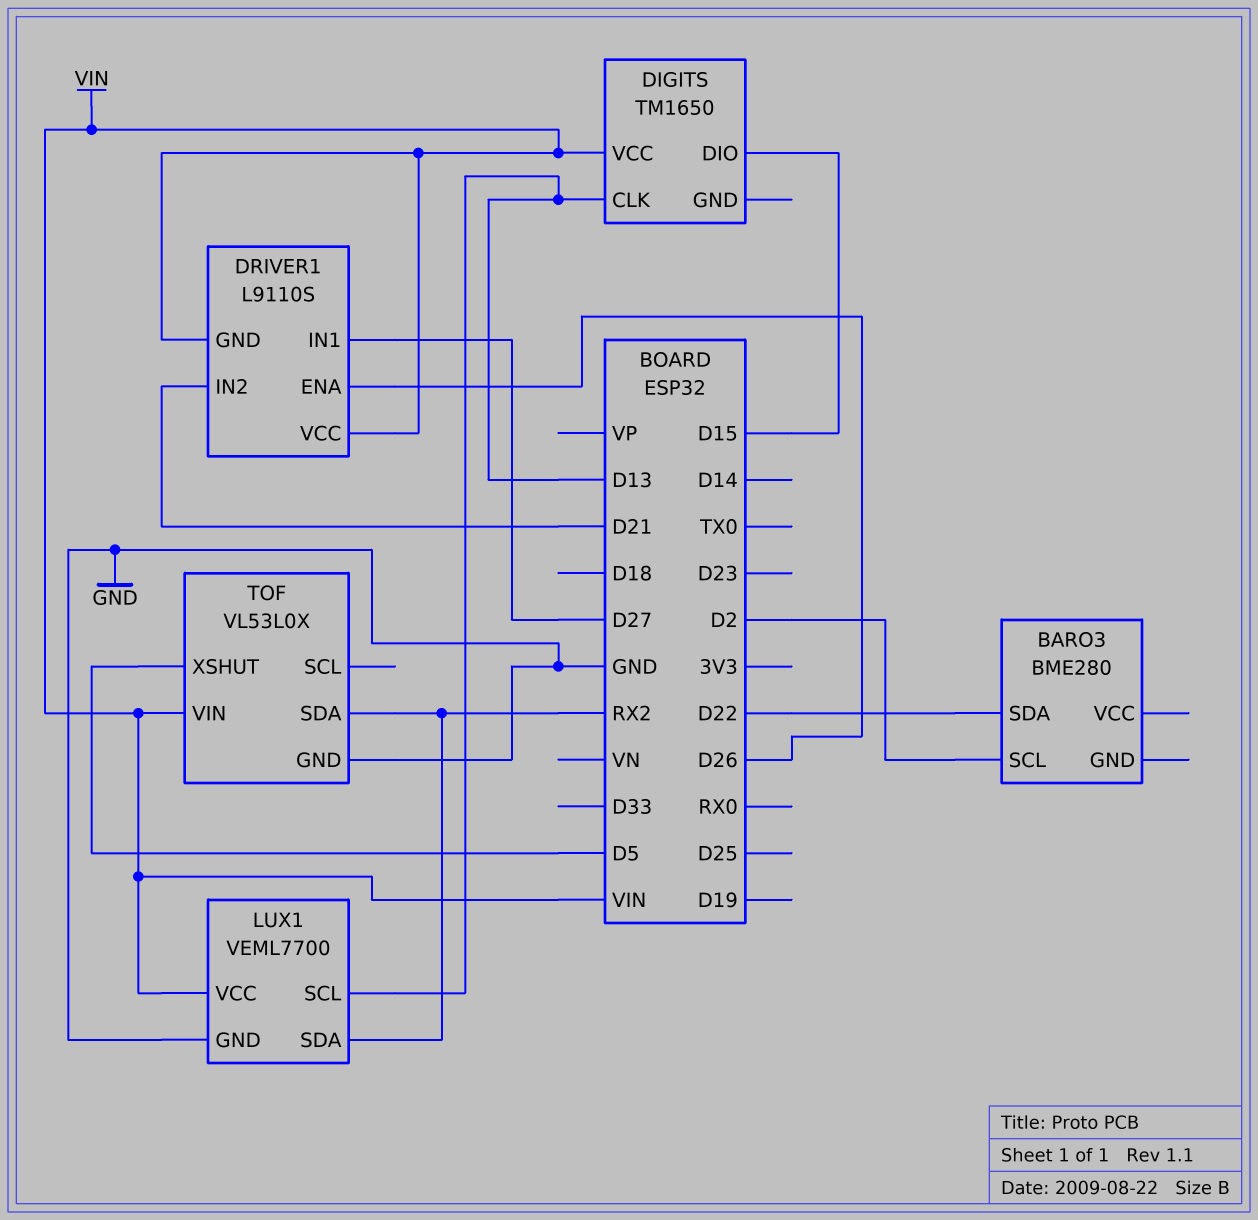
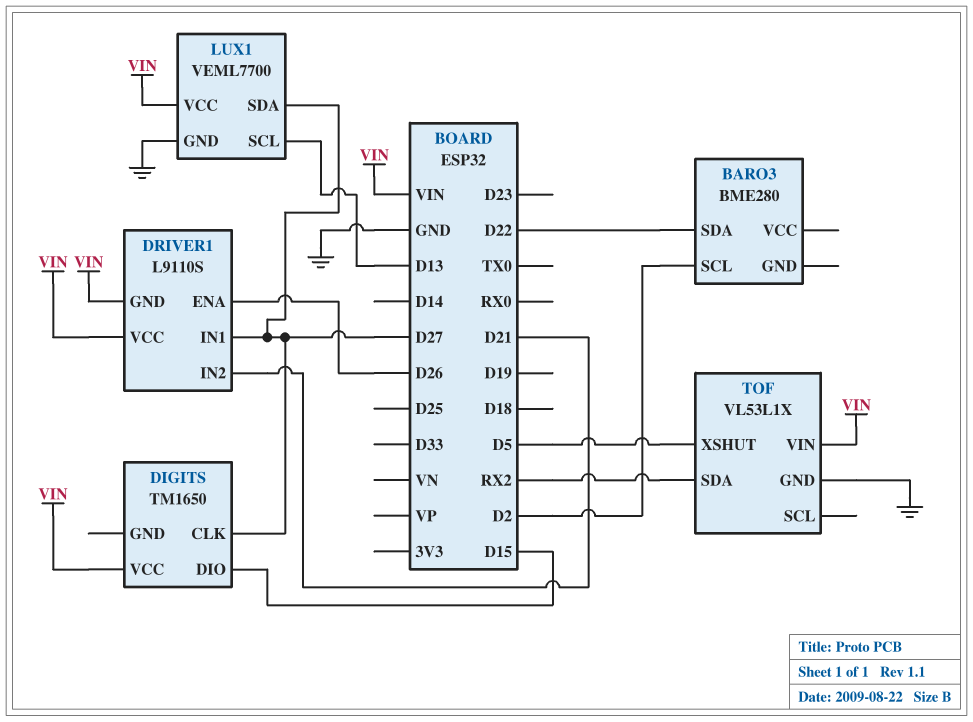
DIGITS pin CLK: D13 -> D27
LUX1 pin SDA: RX2 -> D27
TOF: VL53L0X -> VL53L1X

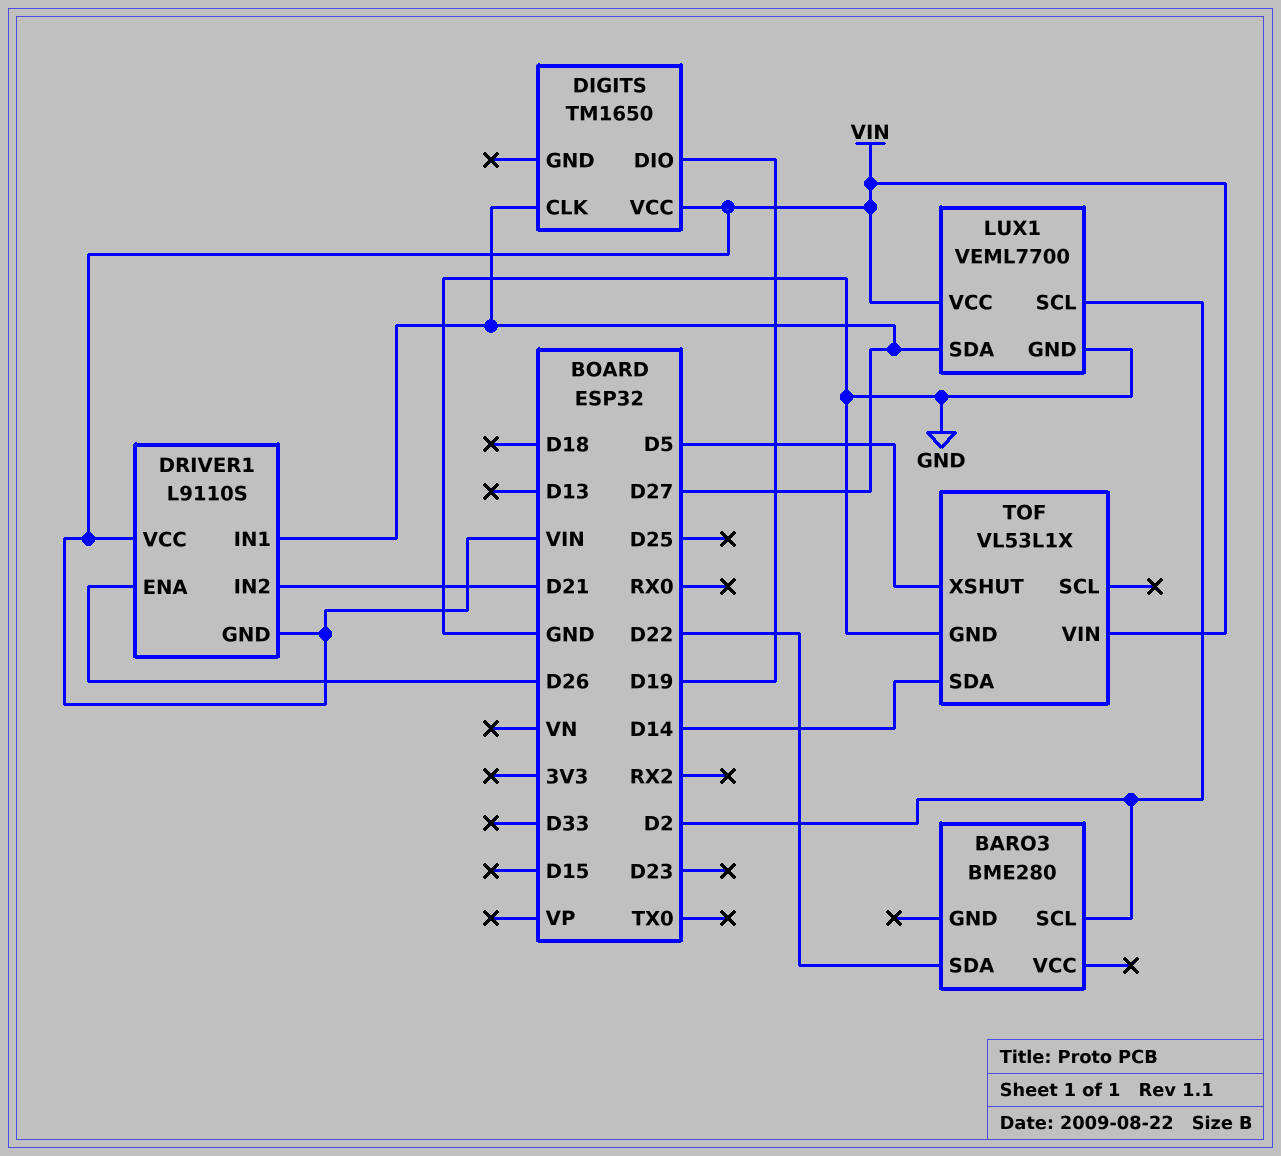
DIGITS pin DIO: D15 -> D19
LUX1 pin SCL: D13 -> D2
TOF pin SDA: RX2 -> D14

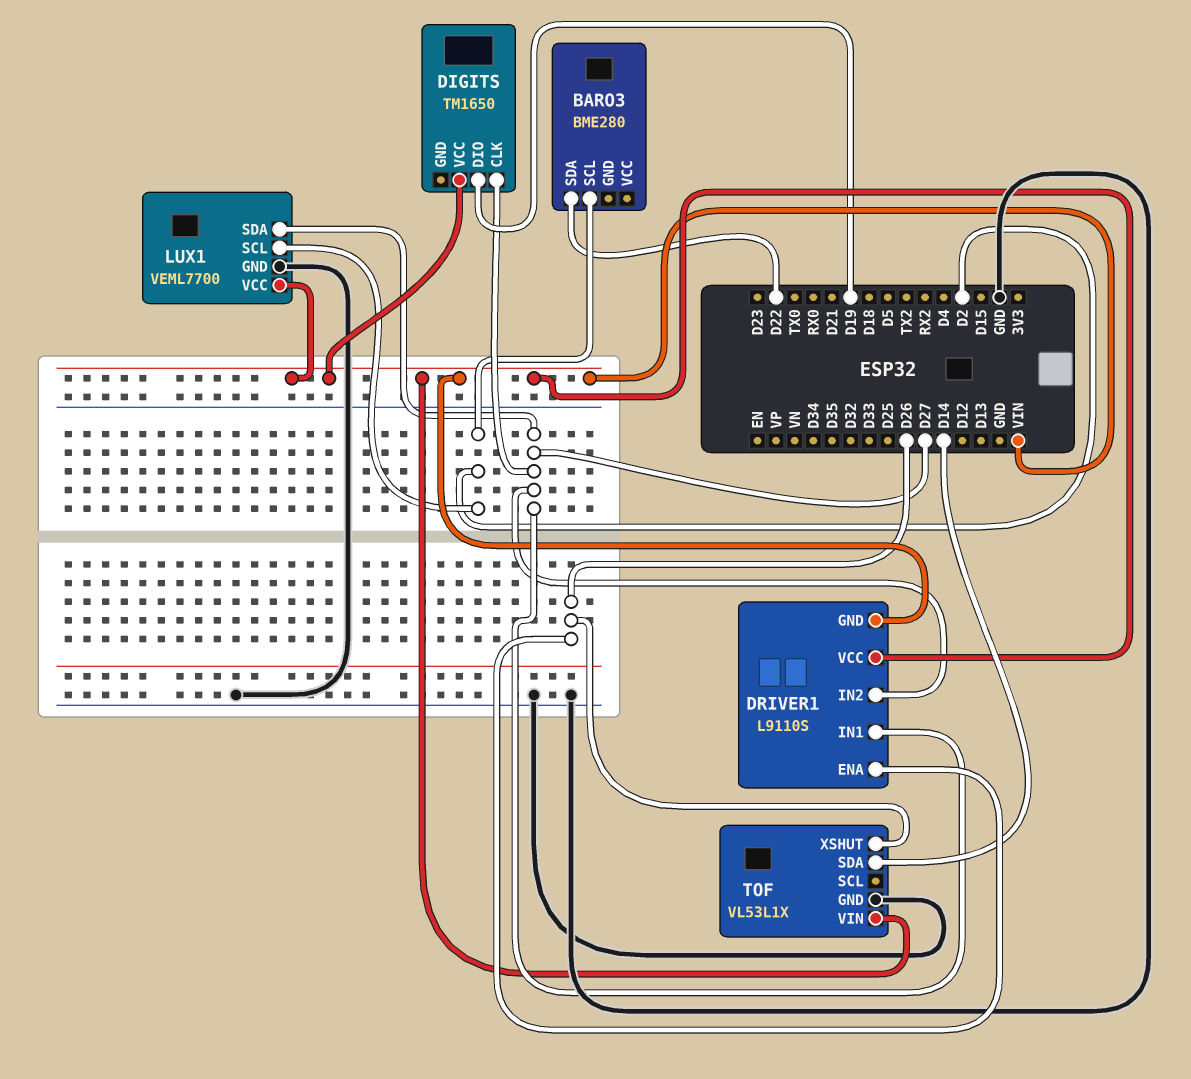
DRIVER1 pin IN2: D21 -> D27
TOF pin XSHUT: D5 -> D26

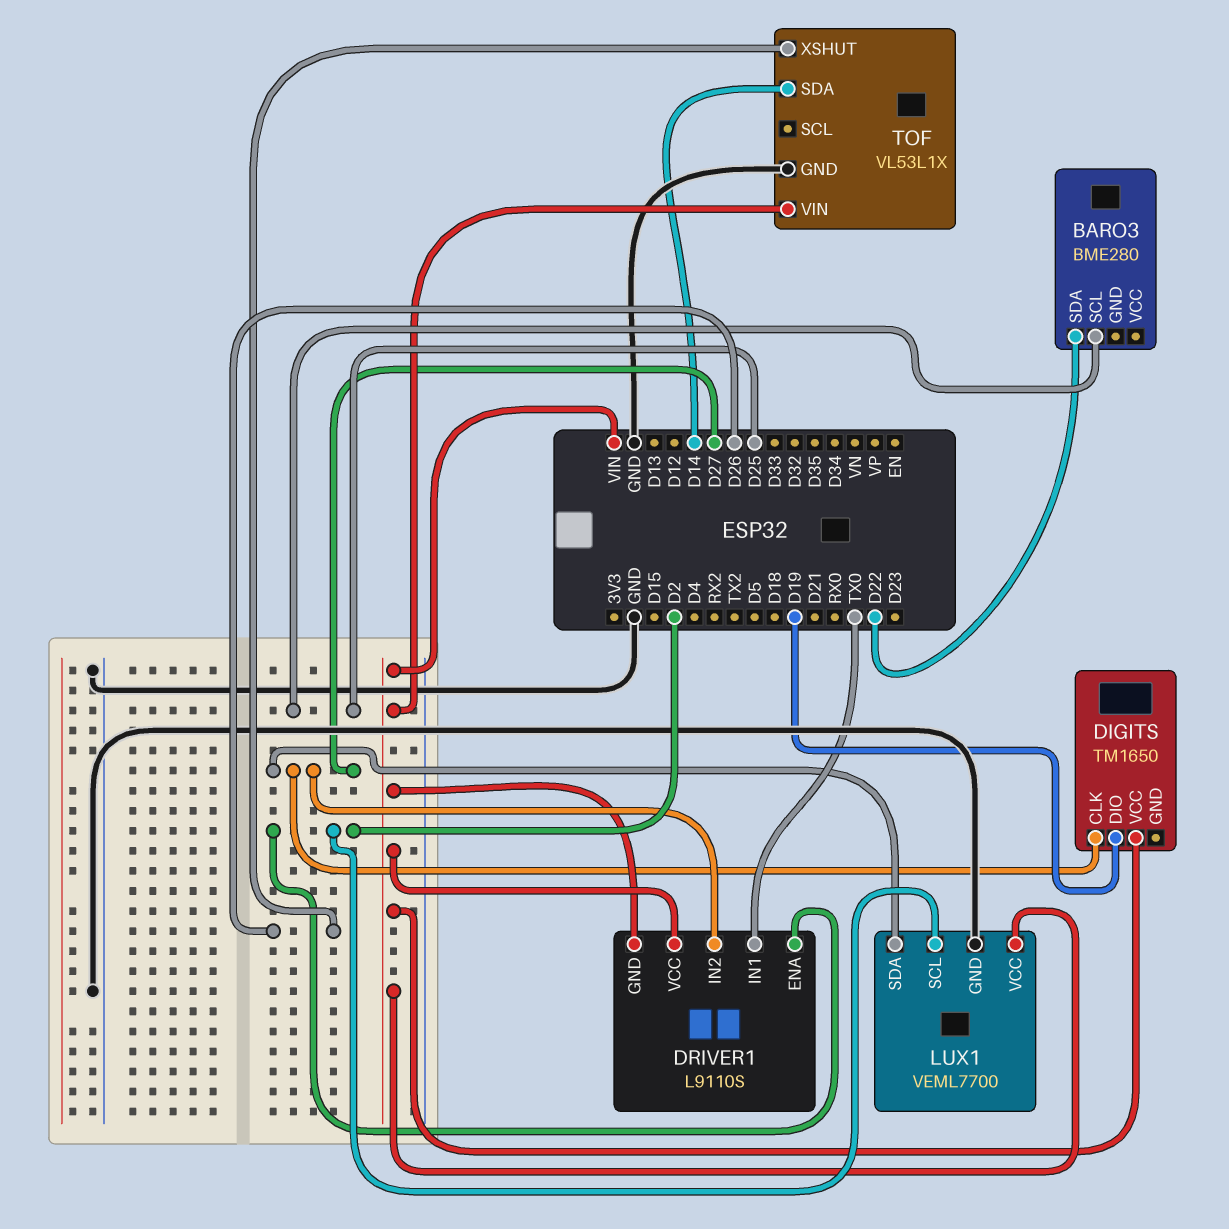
BARO3 pin SCL: D2 -> D25
DRIVER1 pin ENA: D26 -> D2
DRIVER1 pin IN1: D27 -> TX0

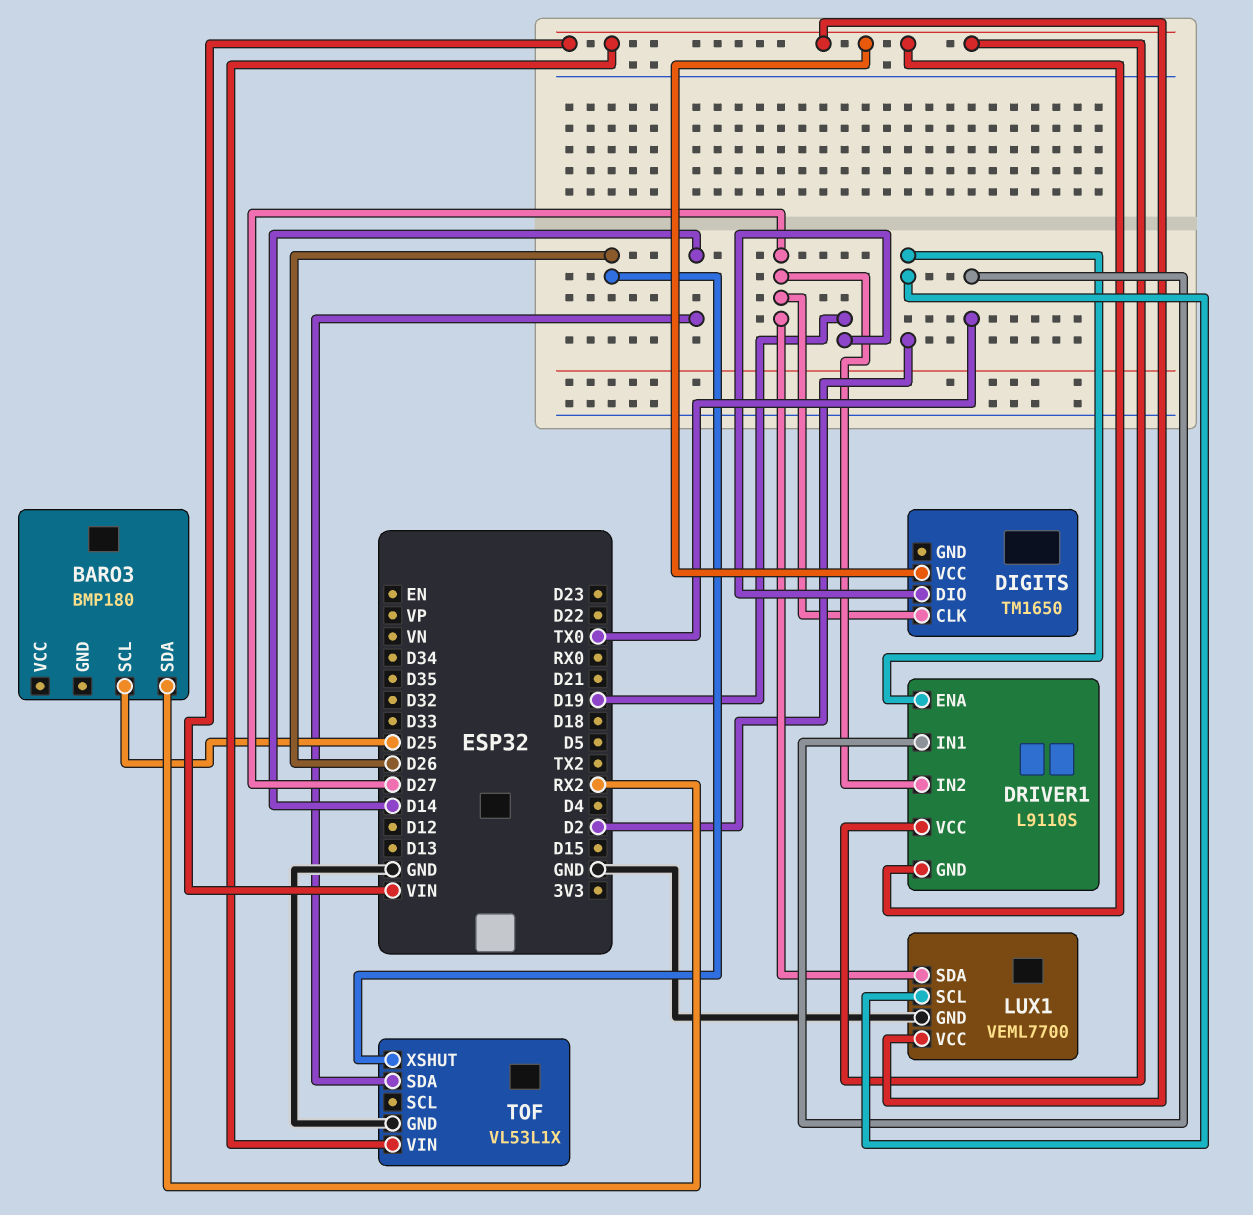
BARO3: BME280 -> BMP180
BARO3 pin SDA: D22 -> RX2

